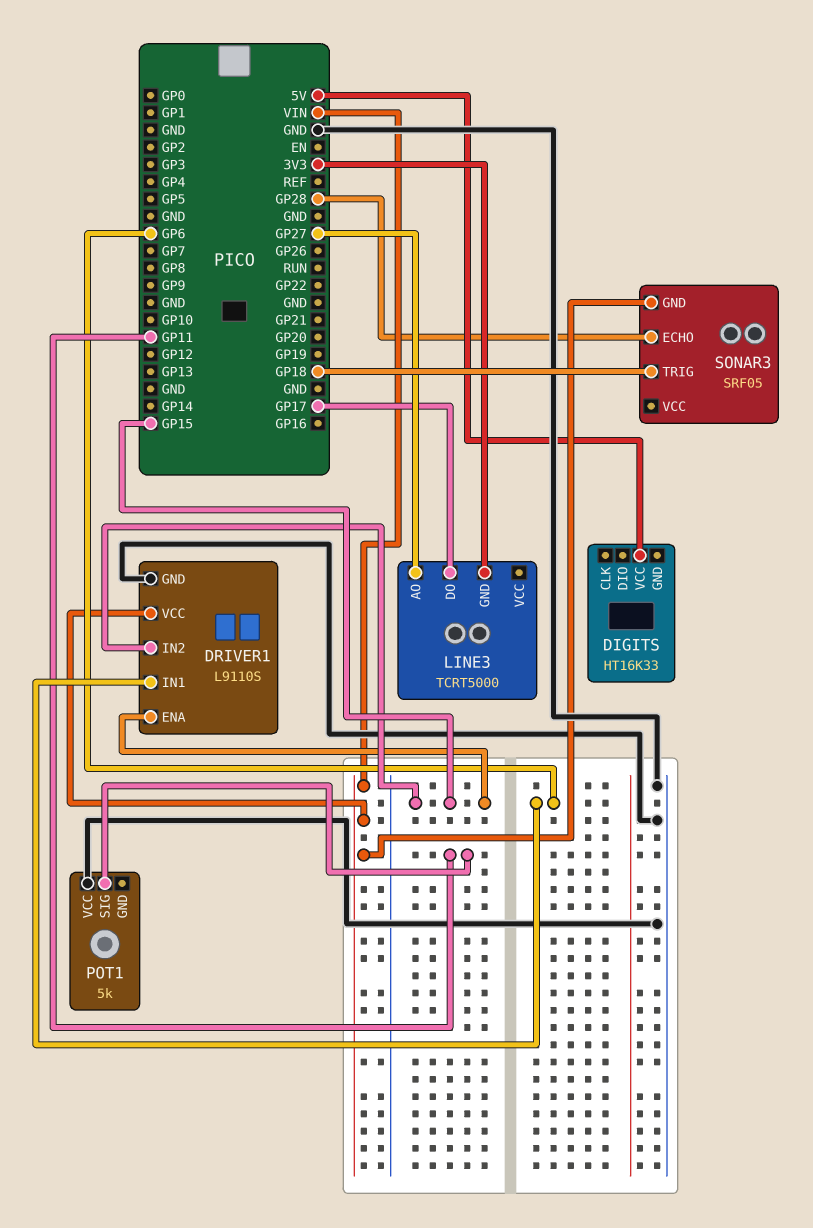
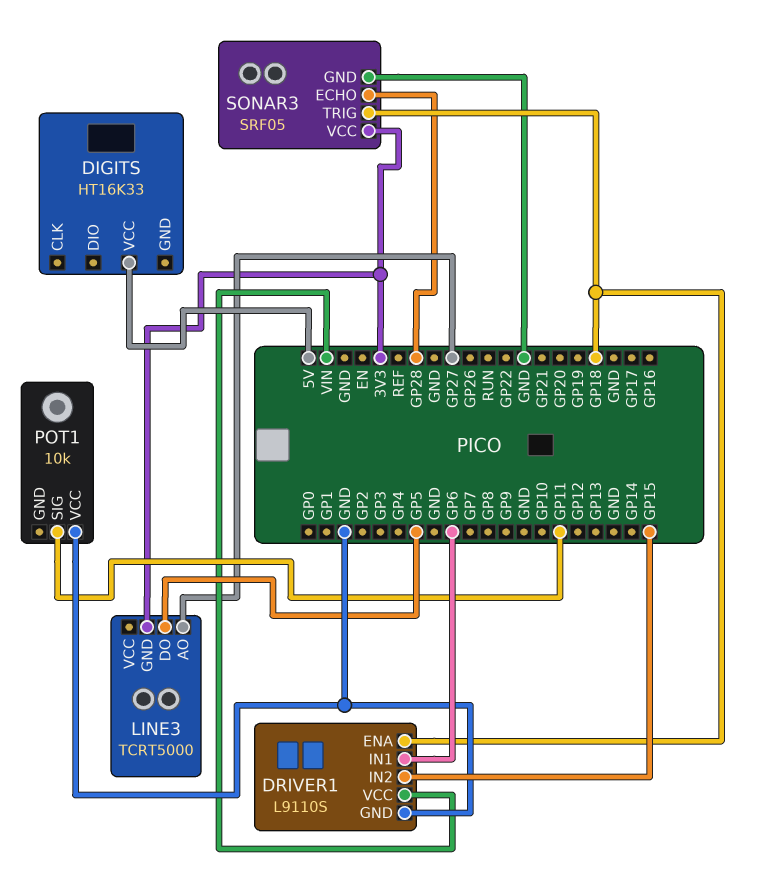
DRIVER1 pin ENA: GP15 -> GP18
LINE3 pin DO: GP17 -> GP5
POT1: 5k -> 10k
SONAR3 pin GND: VIN -> GND
SONAR3 pin VCC: none -> 3V3

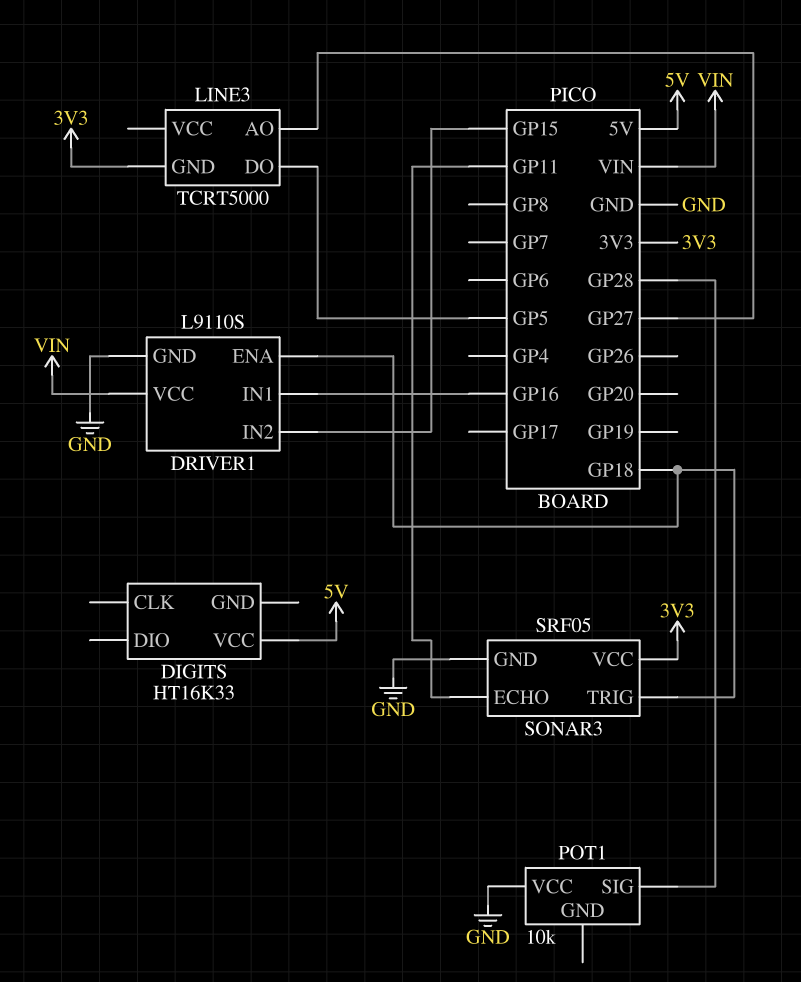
DRIVER1 pin IN1: GP6 -> GP16
POT1 pin SIG: GP11 -> GP28
SONAR3 pin ECHO: GP28 -> GP11

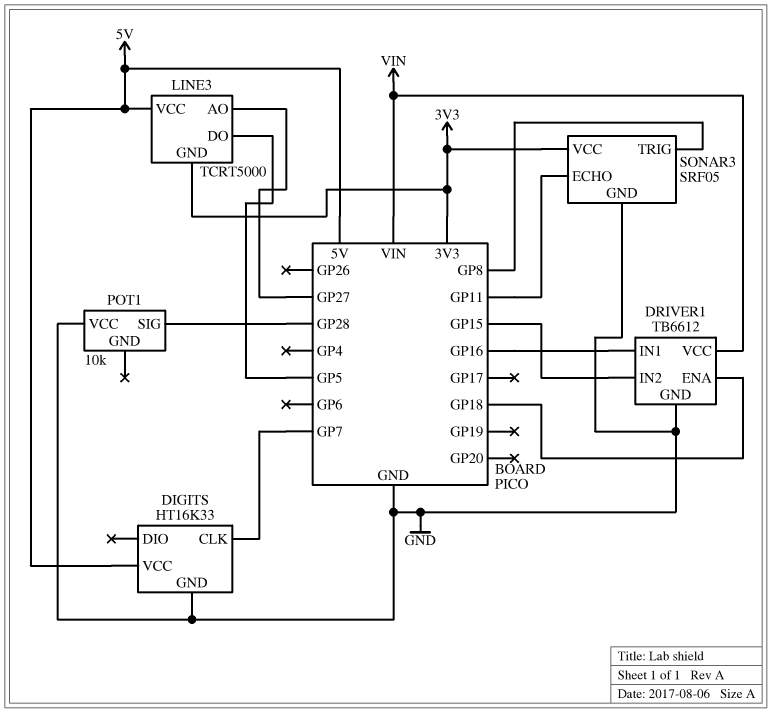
DIGITS pin CLK: none -> GP7
DIGITS pin GND: none -> GND
DRIVER1: L9110S -> TB6612
LINE3 pin VCC: none -> 5V
SONAR3 pin TRIG: GP18 -> GP8

